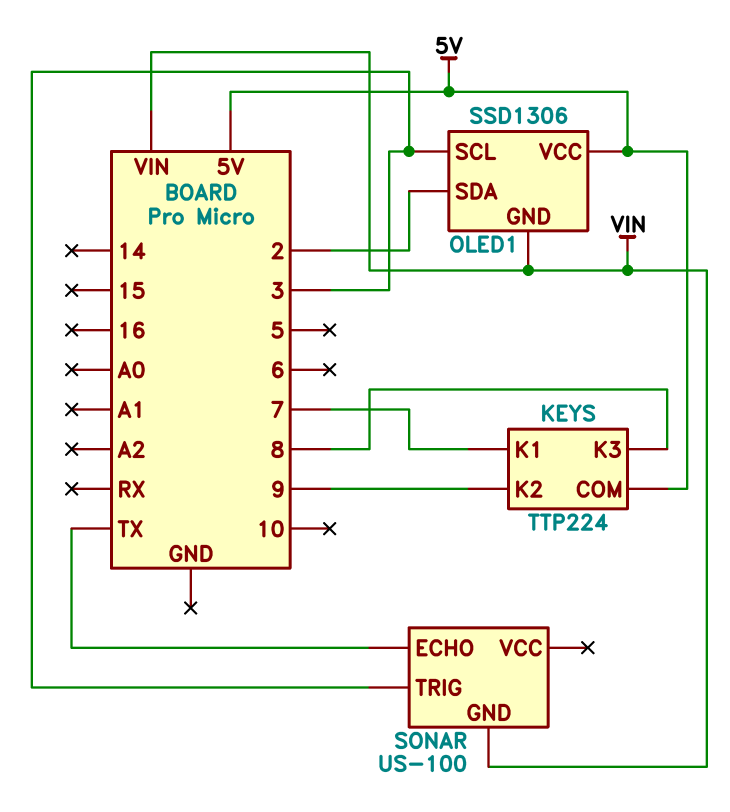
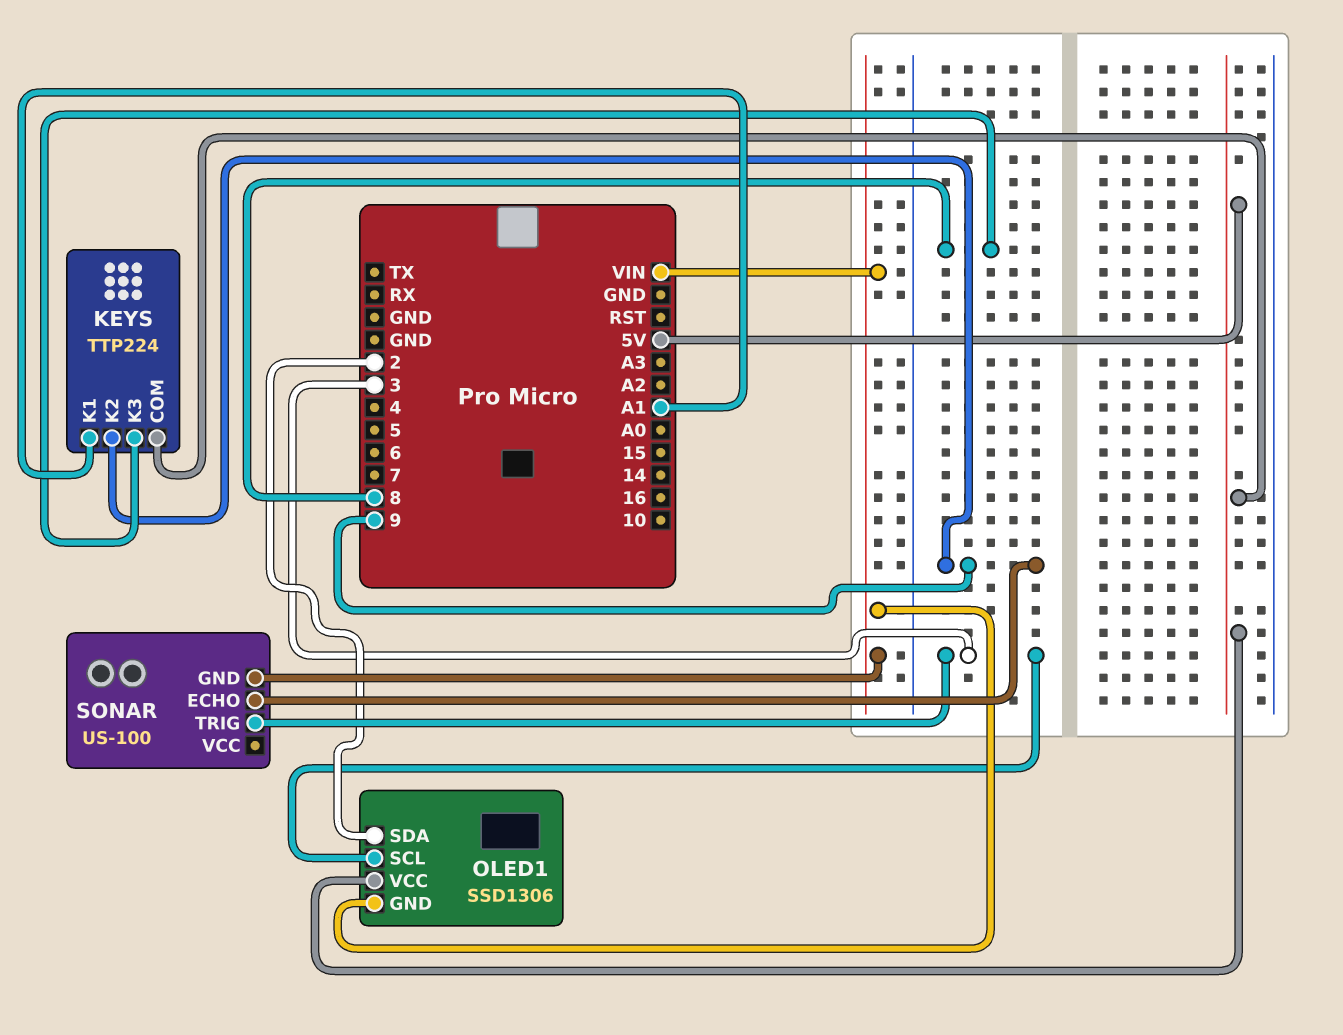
KEYS pin K1: 7 -> A1
SONAR pin ECHO: TX -> 9

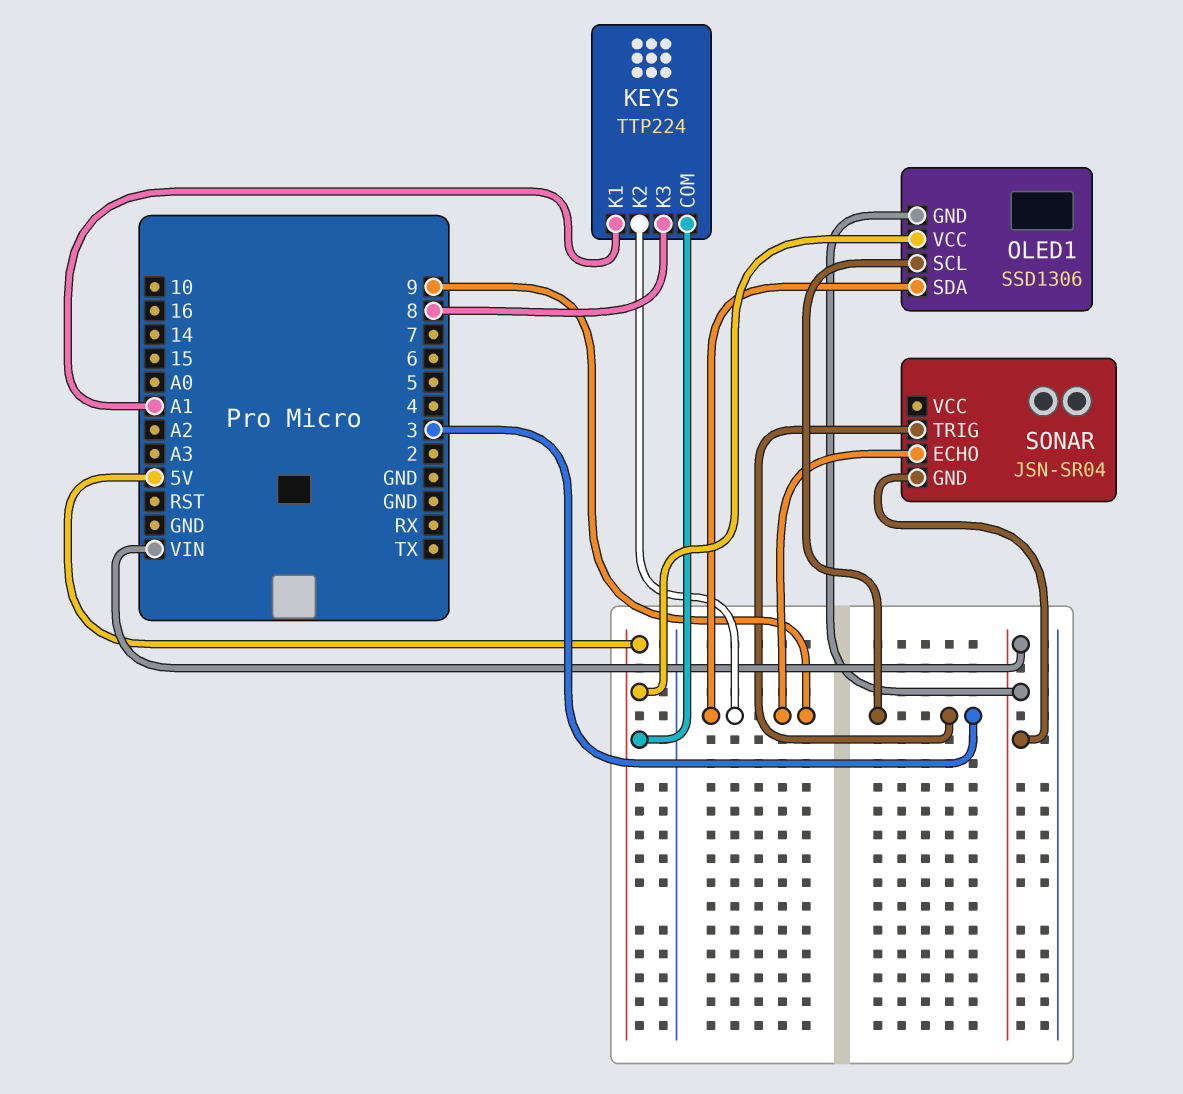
OLED1 pin SDA: 2 -> 9
SONAR: US-100 -> JSN-SR04

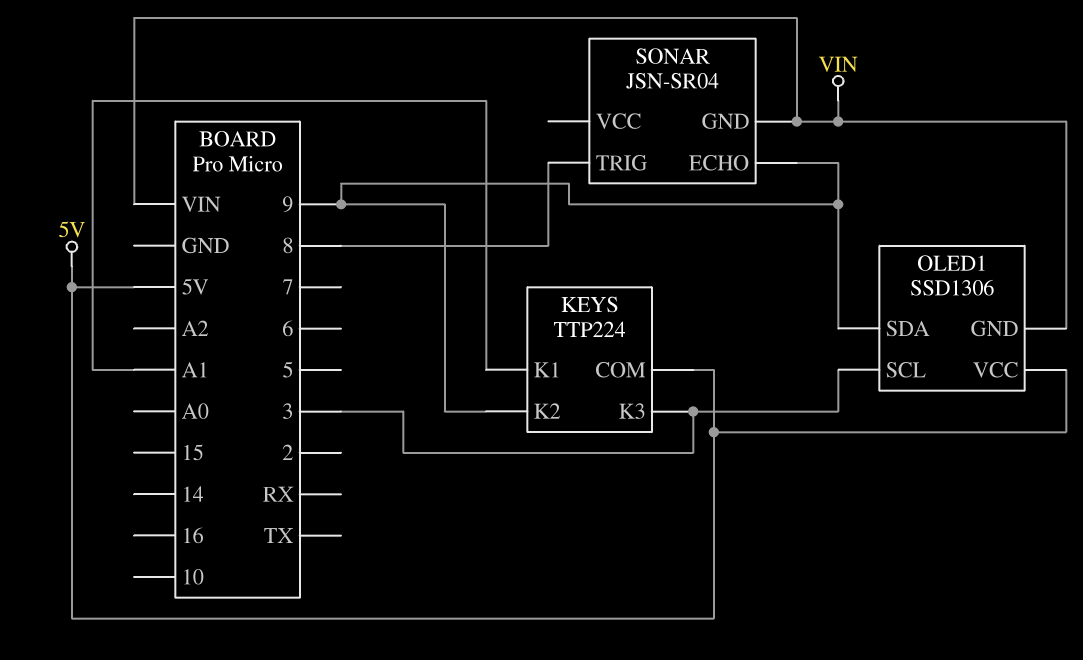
KEYS pin K3: 8 -> 3
SONAR pin TRIG: 3 -> 8

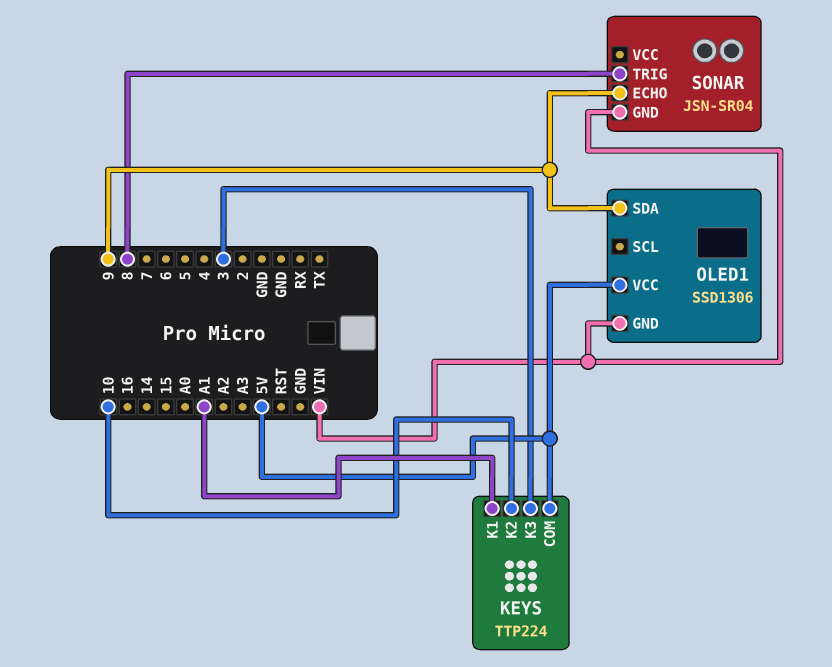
KEYS pin K2: 9 -> 10
OLED1 pin SCL: 3 -> none

